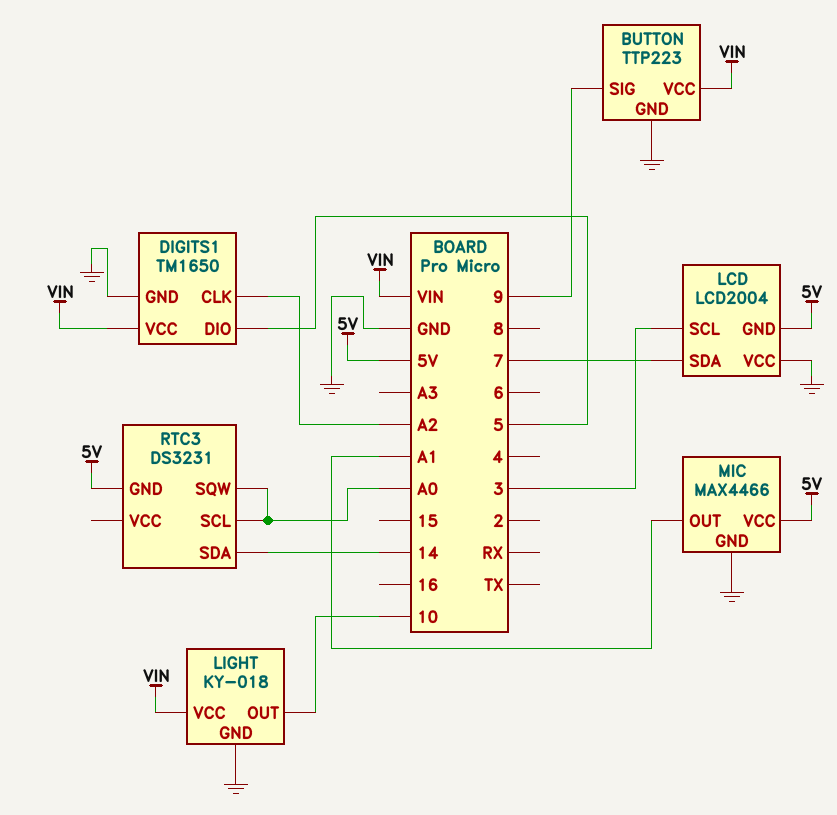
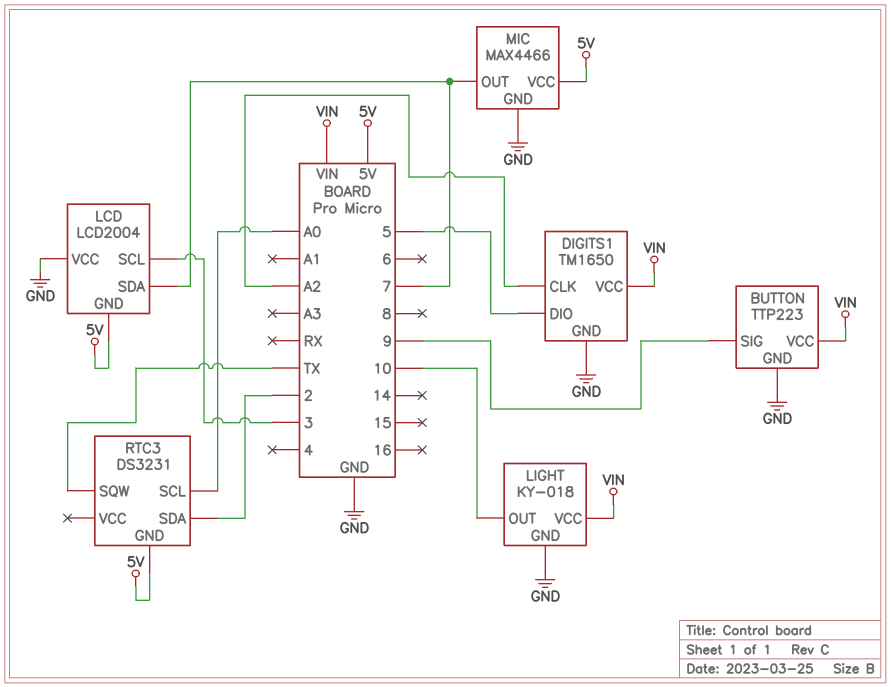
MIC pin OUT: A1 -> 7
RTC3 pin SDA: 14 -> 2
RTC3 pin SQW: A0 -> TX

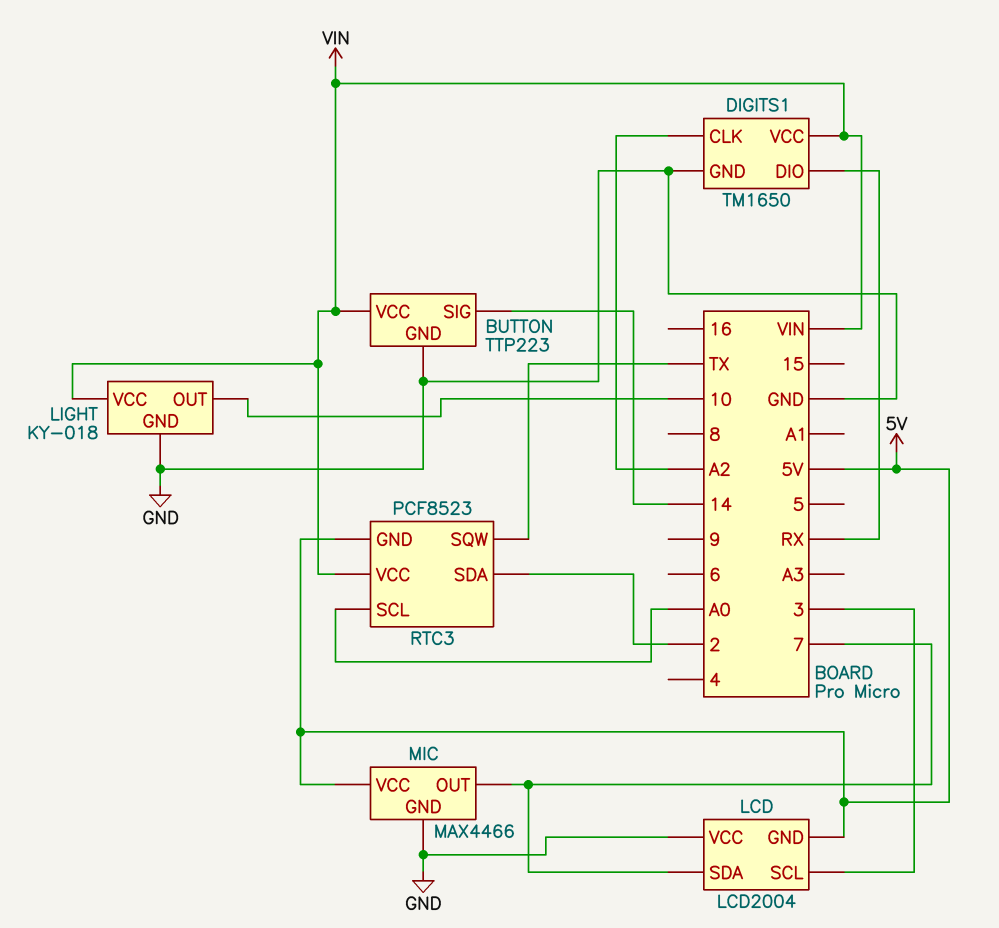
BUTTON pin SIG: 9 -> 14
DIGITS1 pin DIO: 5 -> RX
RTC3: DS3231 -> PCF8523
RTC3 pin VCC: none -> VIN

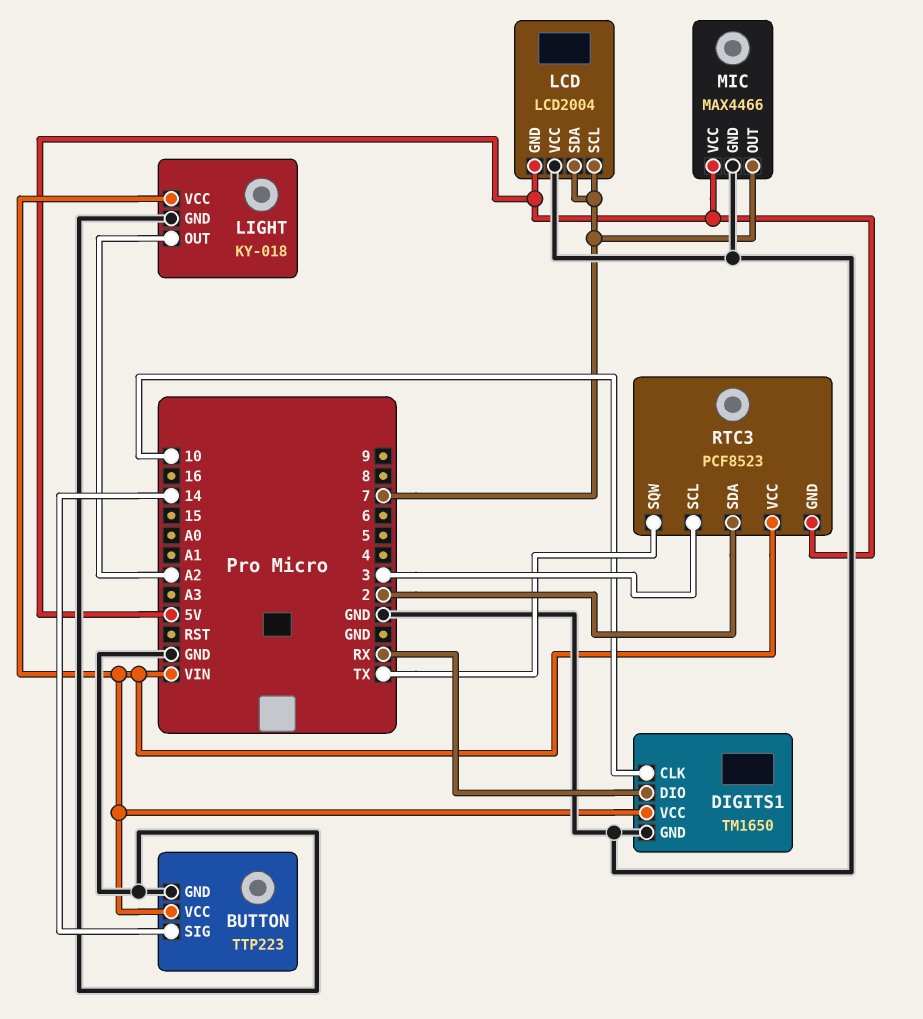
DIGITS1 pin CLK: A2 -> 10
LCD pin SCL: 3 -> 7
LIGHT pin OUT: 10 -> A2
RTC3 pin SCL: A0 -> 3

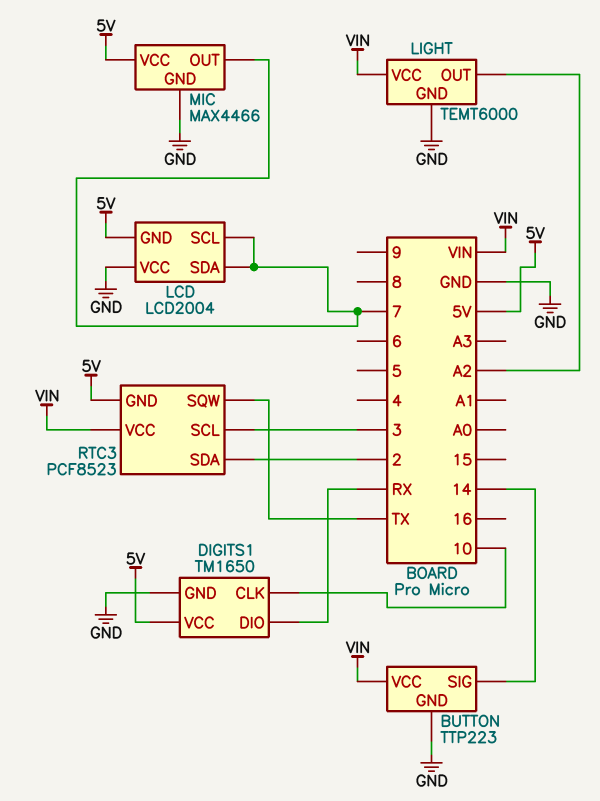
DIGITS1 pin VCC: VIN -> 5V
LIGHT: KY-018 -> TEMT6000

